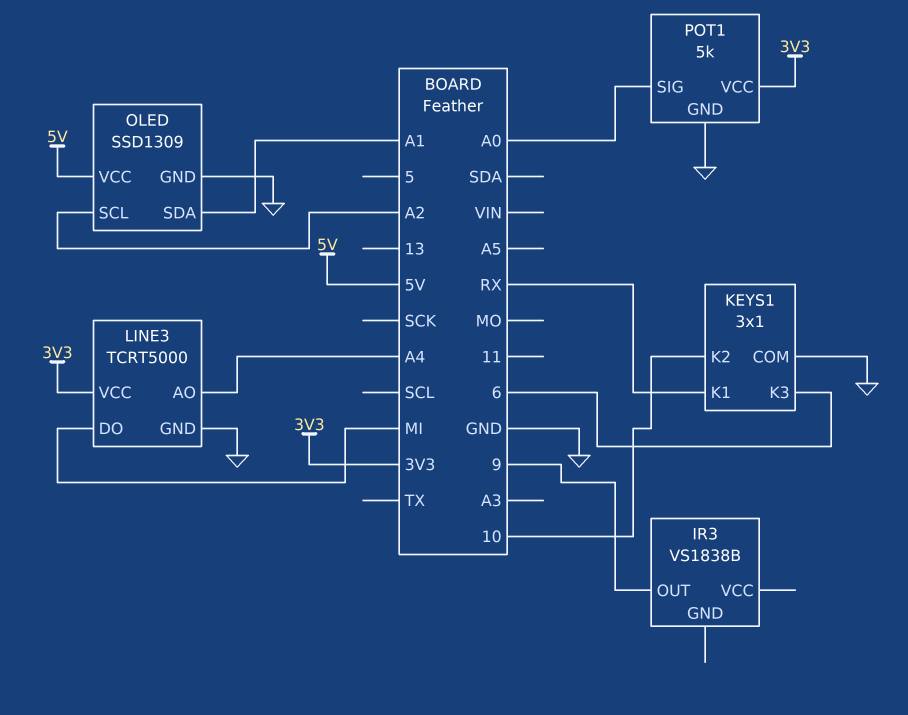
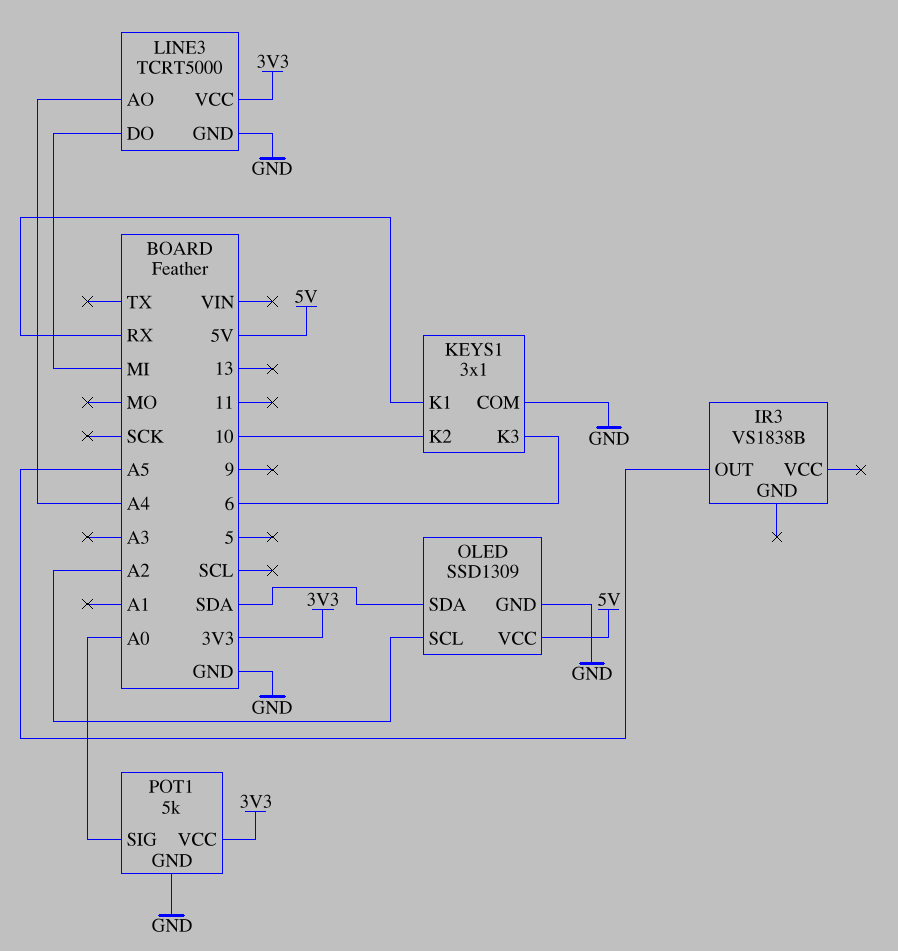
IR3 pin OUT: 9 -> A5
OLED pin SDA: A1 -> SDA

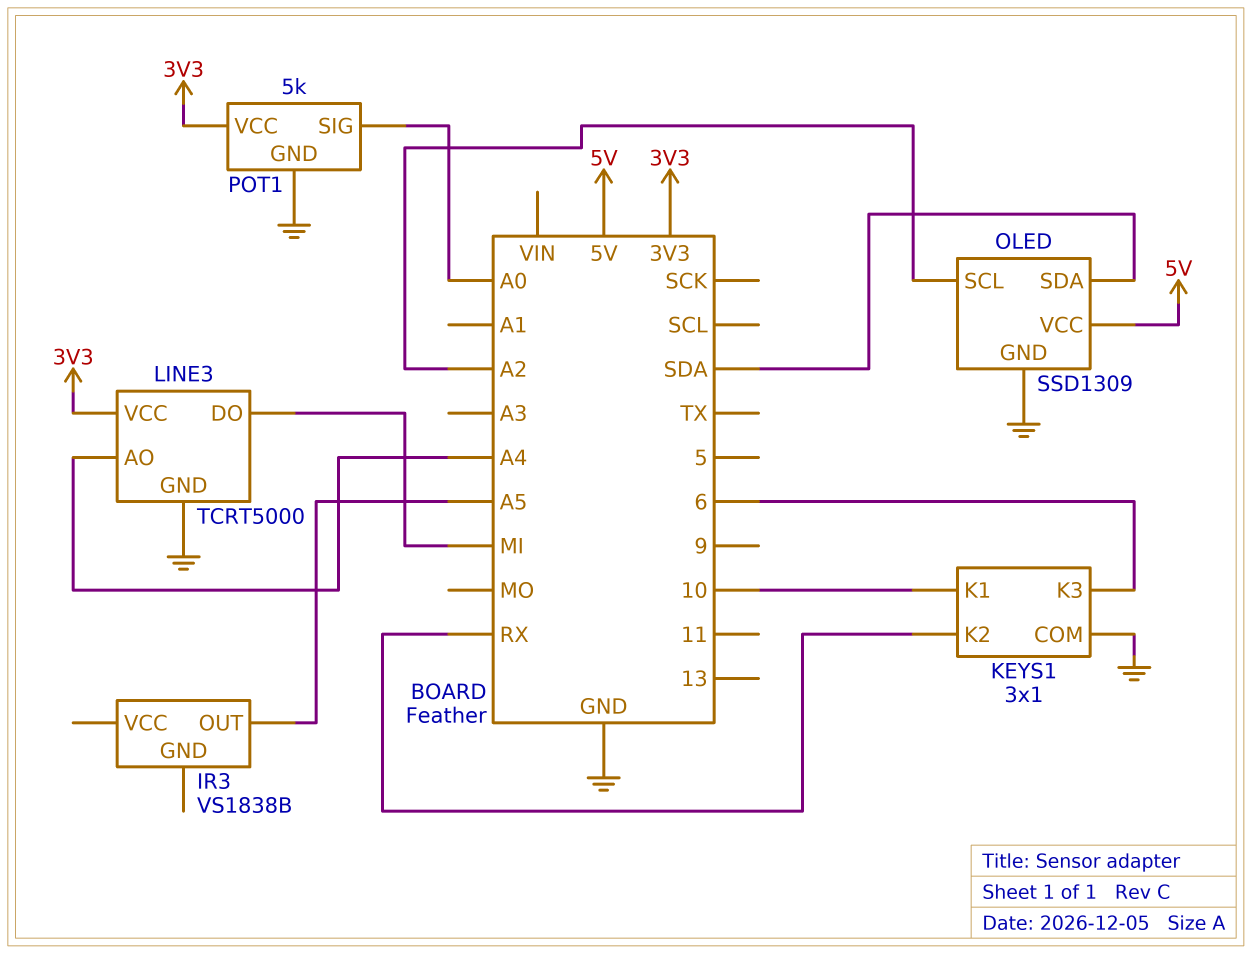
KEYS1 pin K1: RX -> 10
KEYS1 pin K2: 10 -> RX

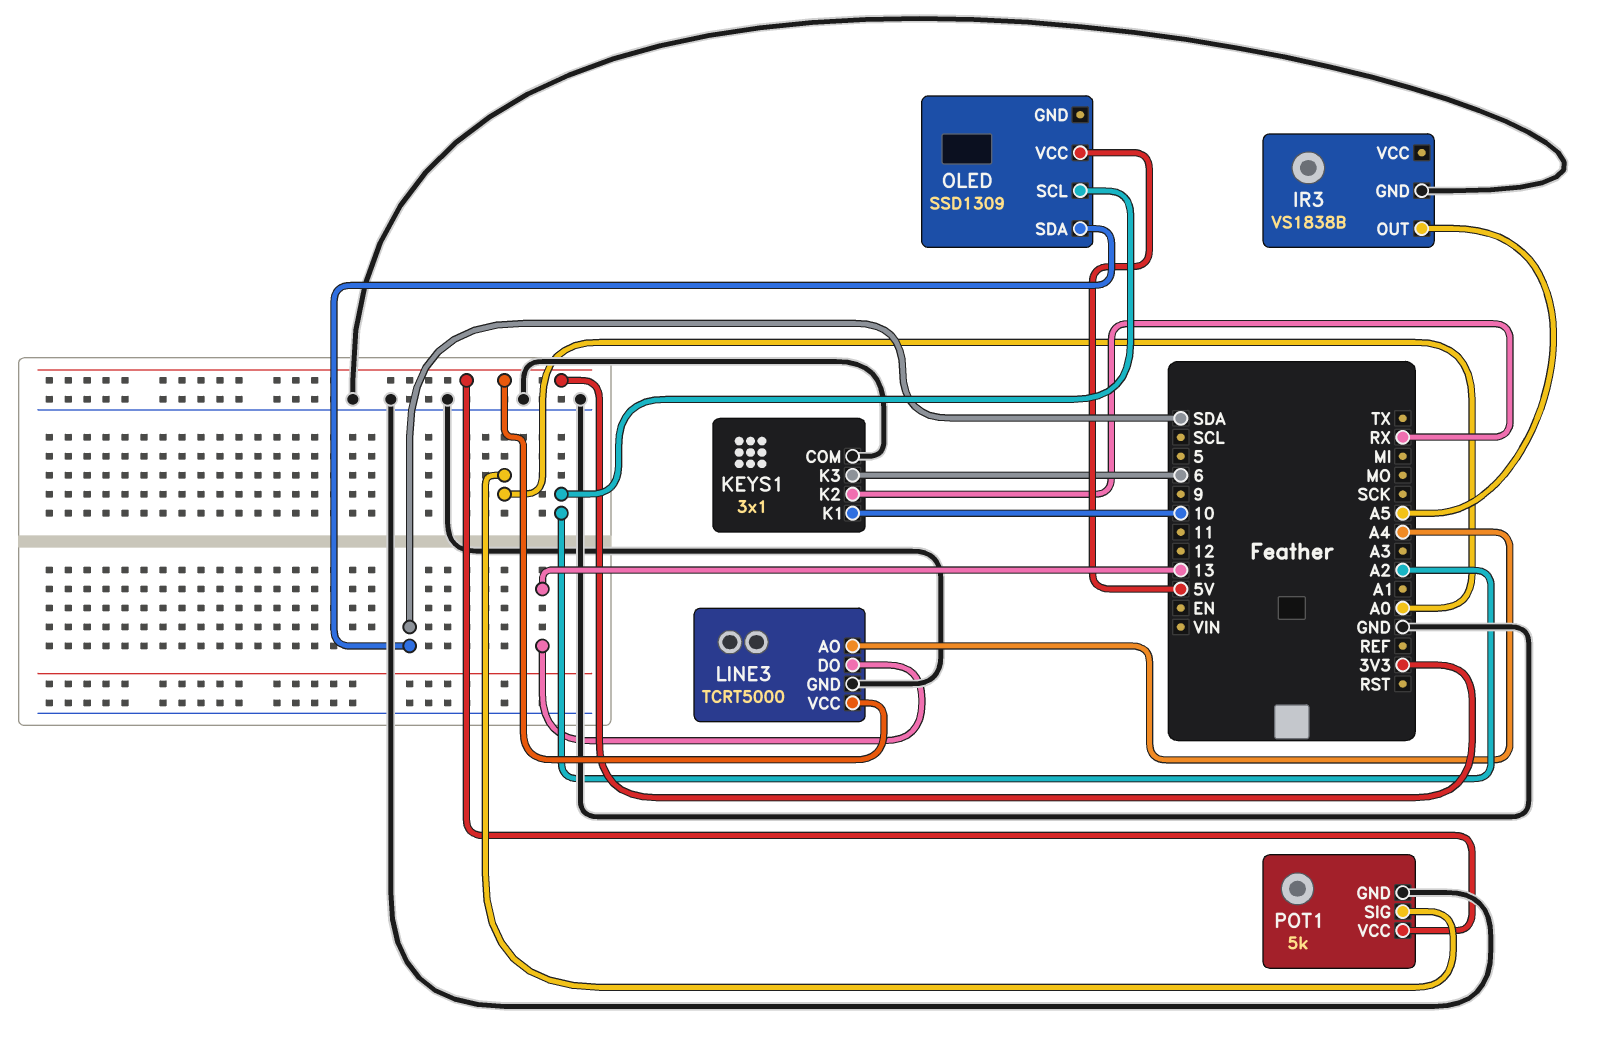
IR3 pin GND: none -> GND
LINE3 pin DO: MI -> 13
OLED pin GND: GND -> none

